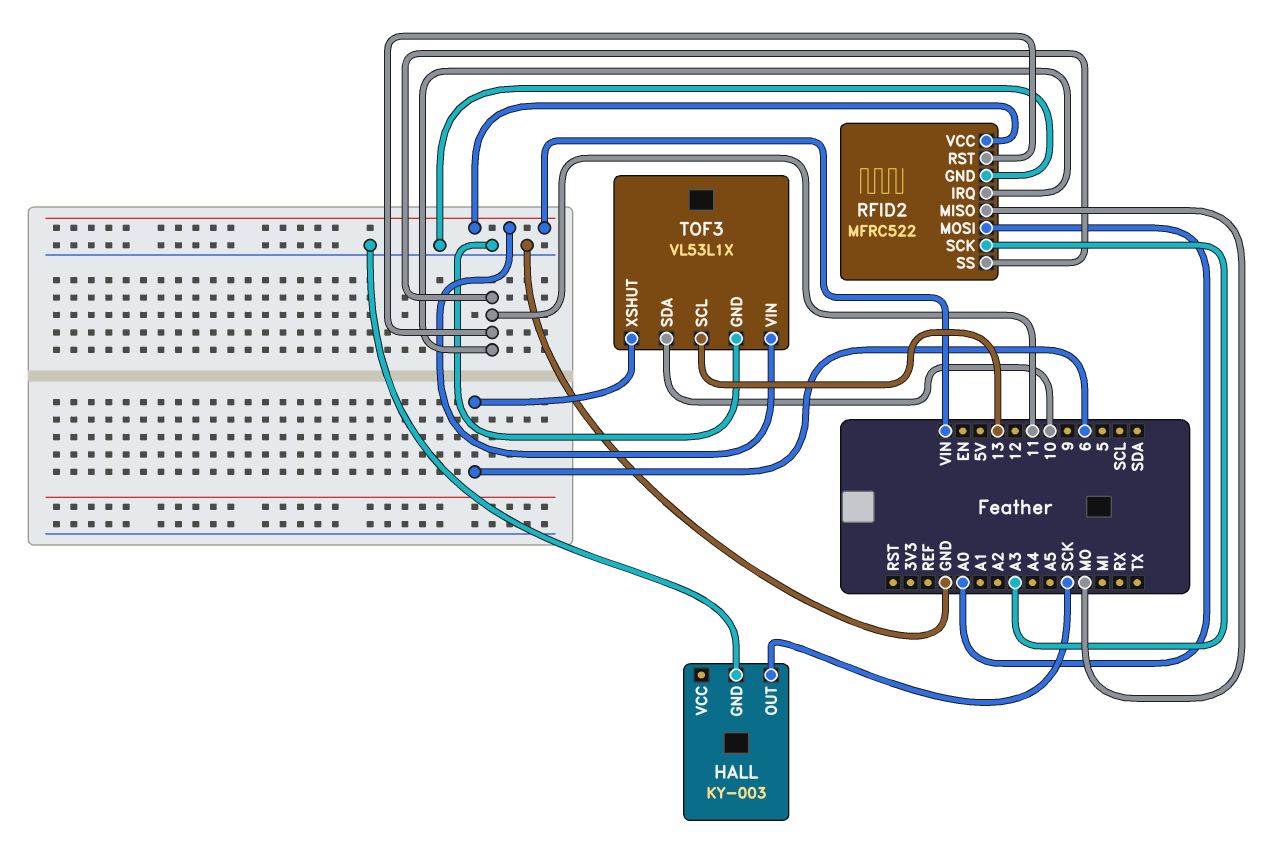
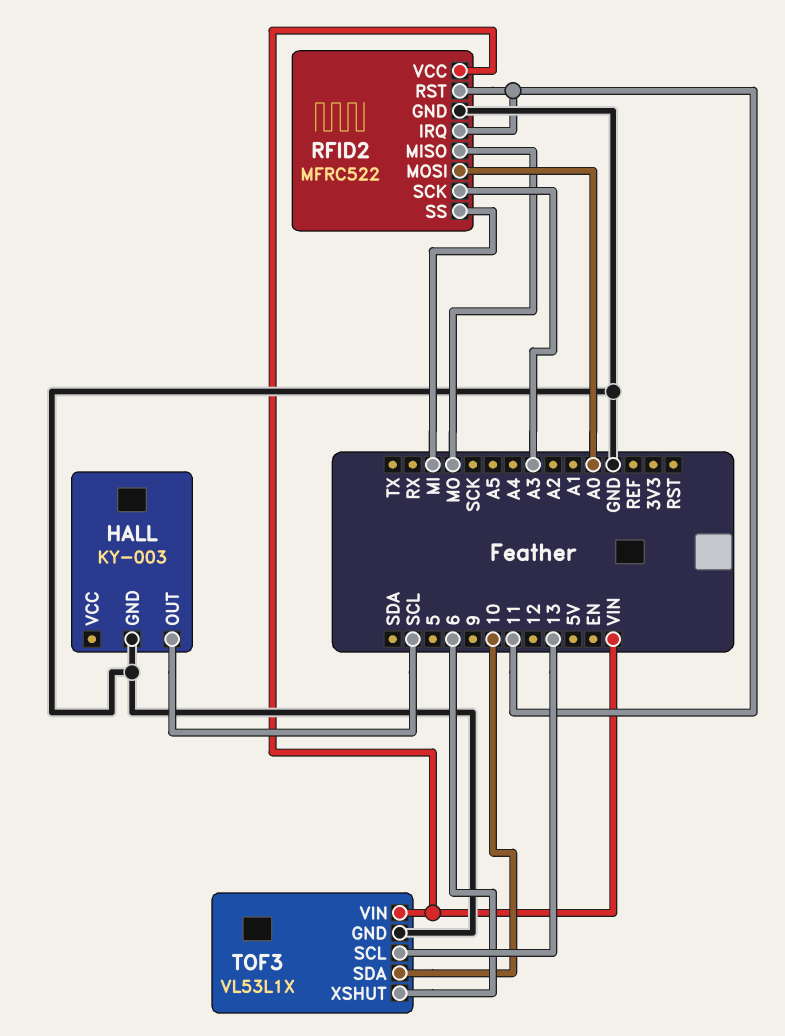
HALL pin OUT: SCK -> SCL
RFID2 pin SS: 11 -> MI

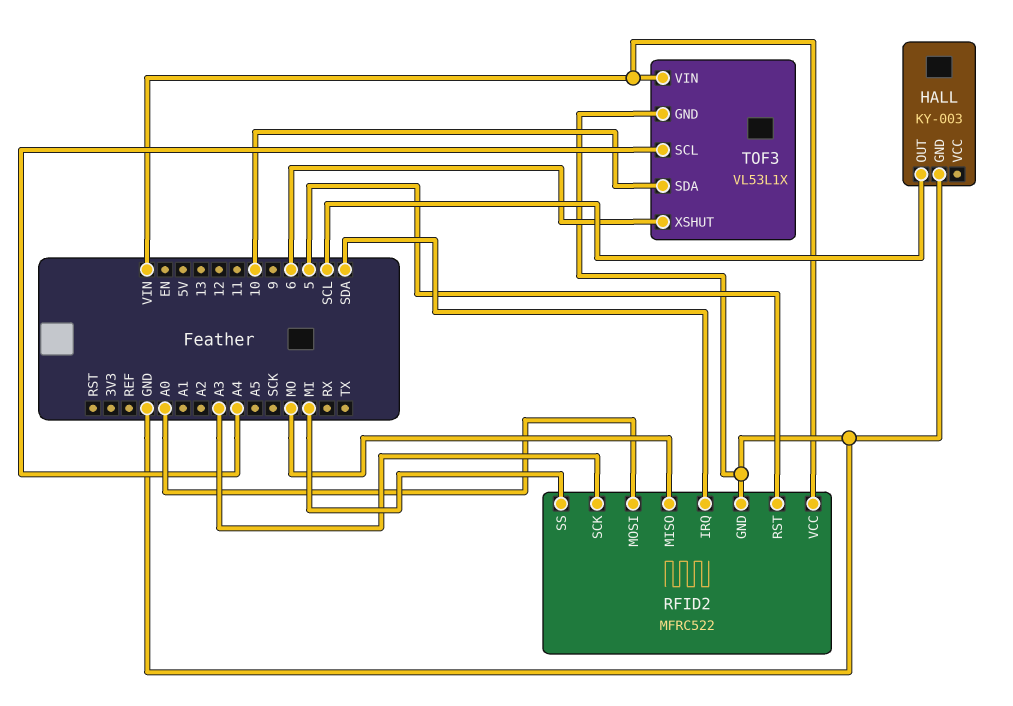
RFID2 pin IRQ: 11 -> SDA
RFID2 pin RST: 11 -> 5
TOF3 pin SCL: 13 -> A4

